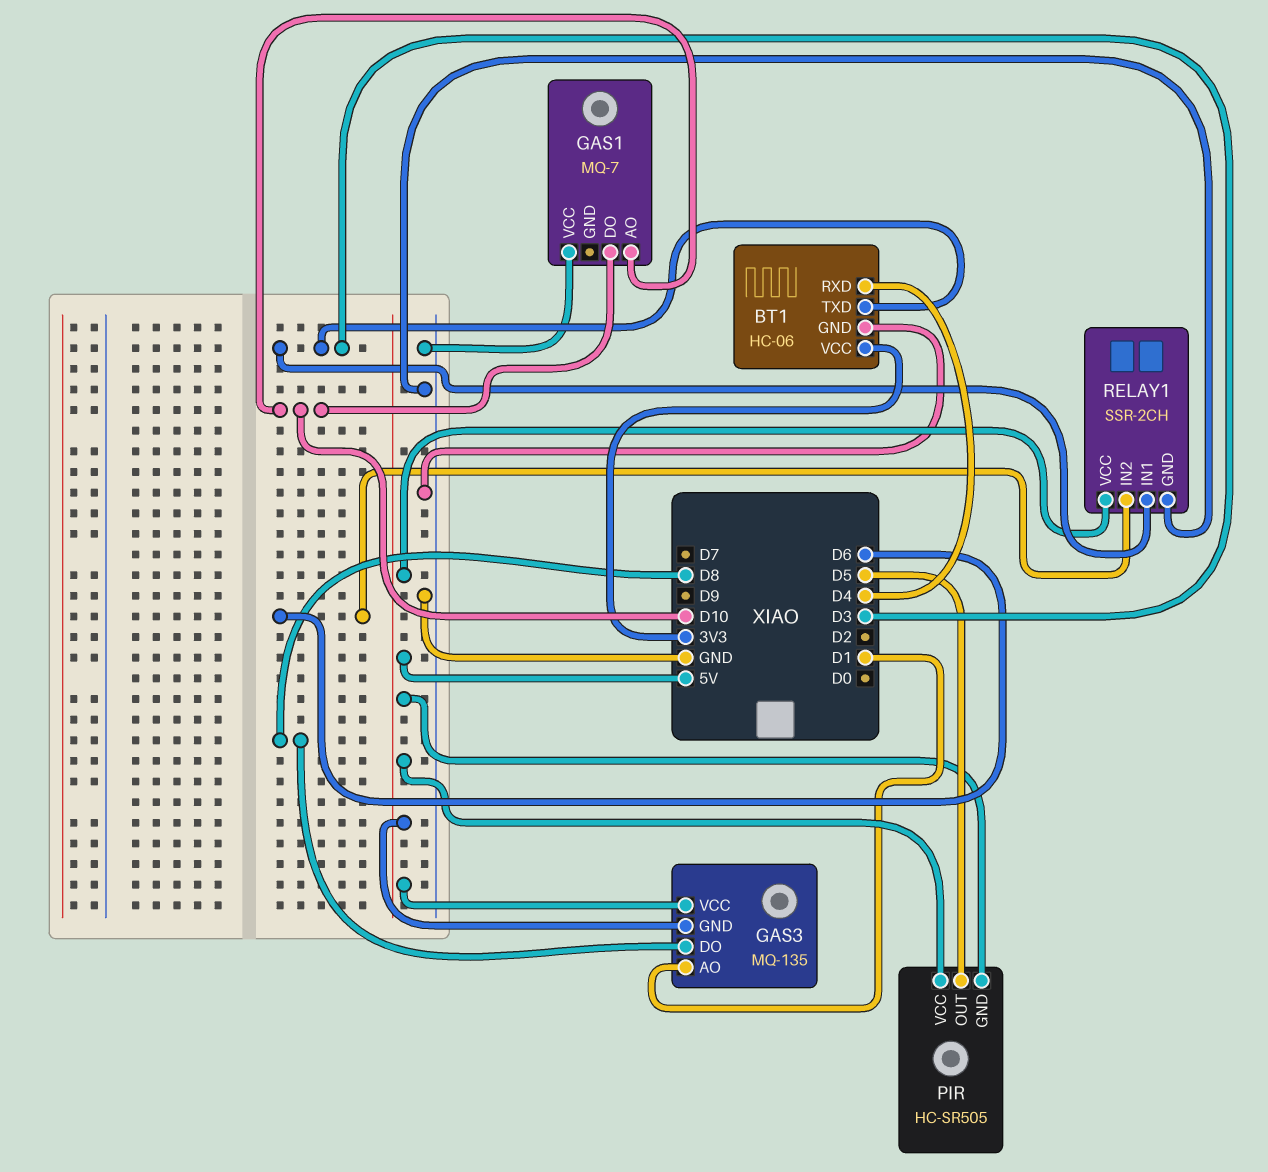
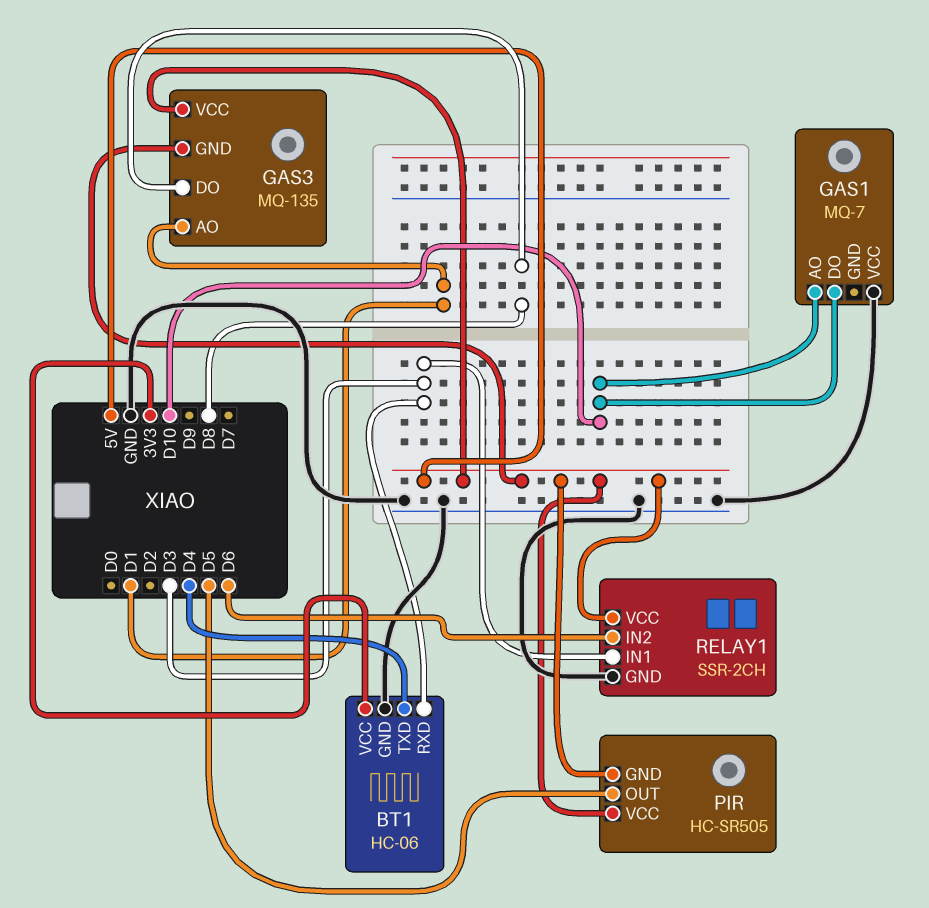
BT1 pin RXD: D4 -> D3
BT1 pin TXD: D3 -> D4

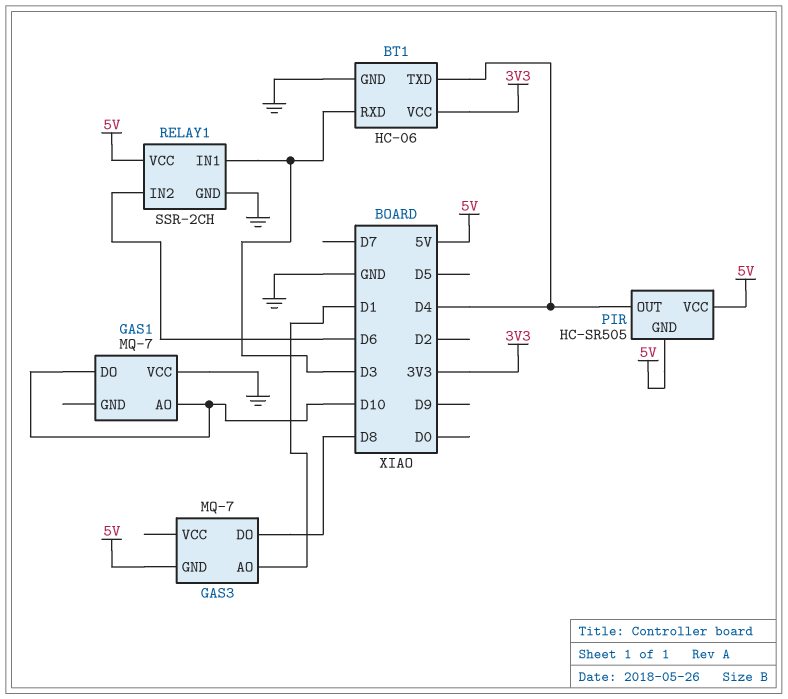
GAS3: MQ-135 -> MQ-7
GAS3 pin VCC: 5V -> none
PIR pin OUT: D5 -> D4

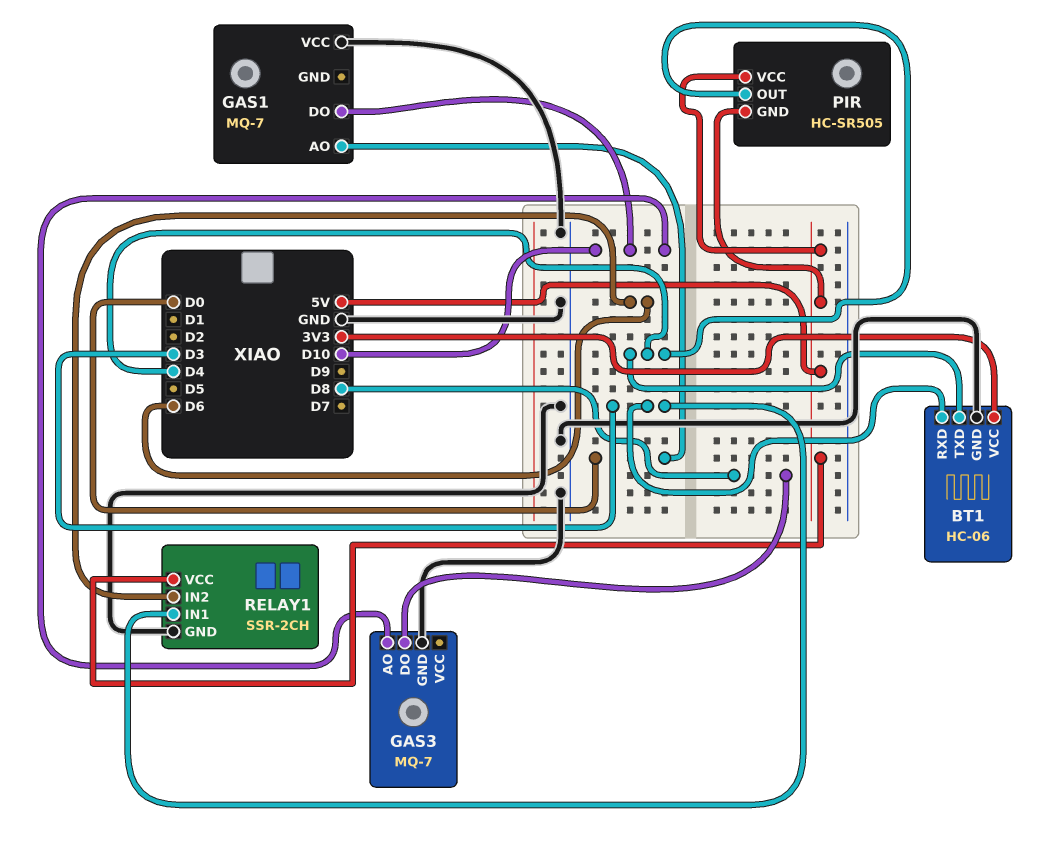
GAS1 pin AO: D10 -> D0
GAS3 pin AO: D1 -> D10
GAS3 pin GND: 5V -> GND

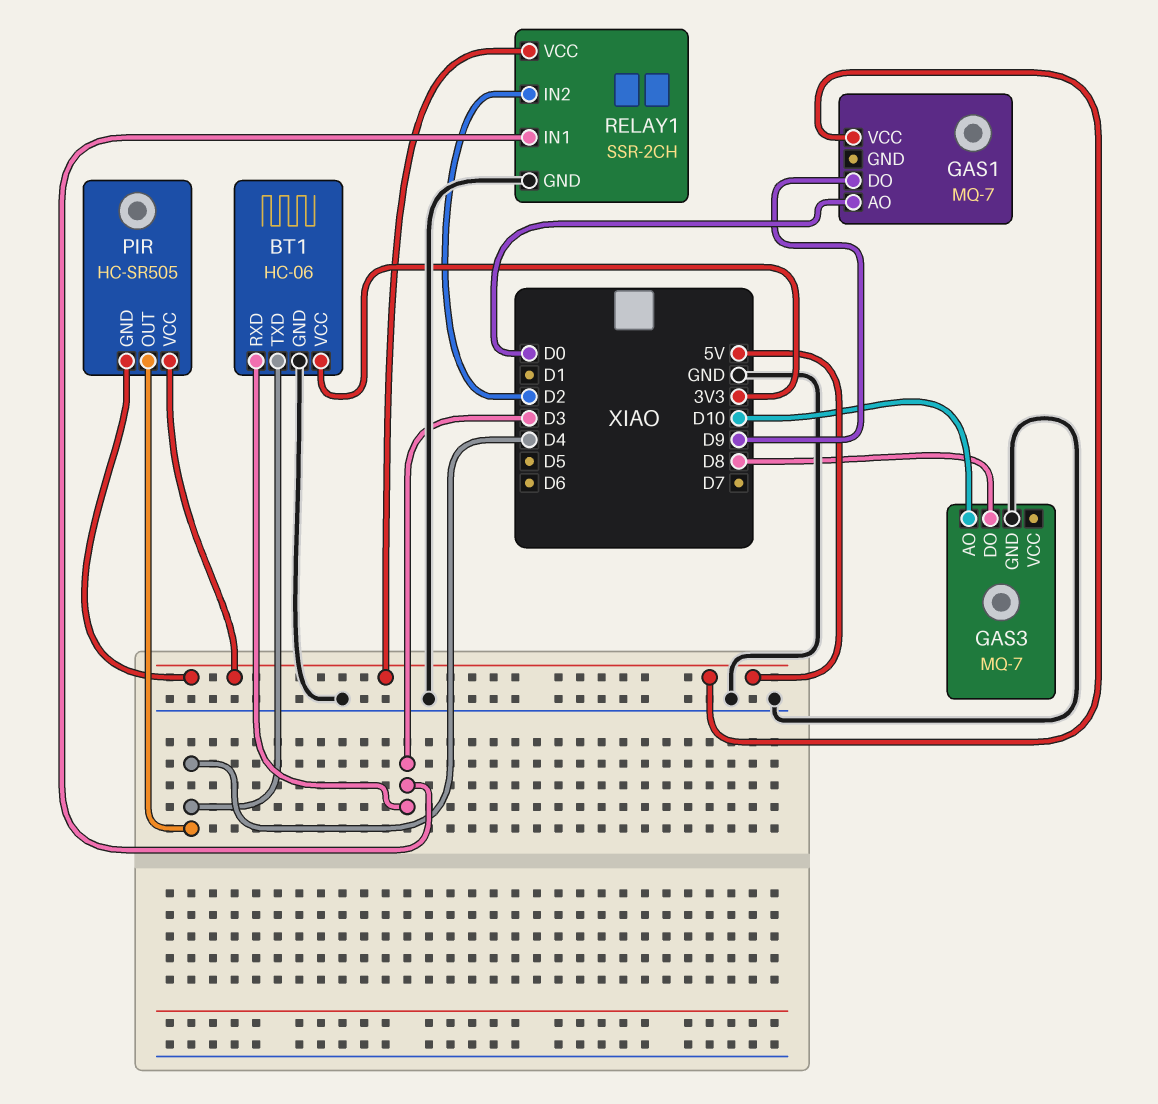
GAS1 pin DO: D10 -> D9
GAS1 pin VCC: GND -> 5V
RELAY1 pin IN2: D6 -> D2

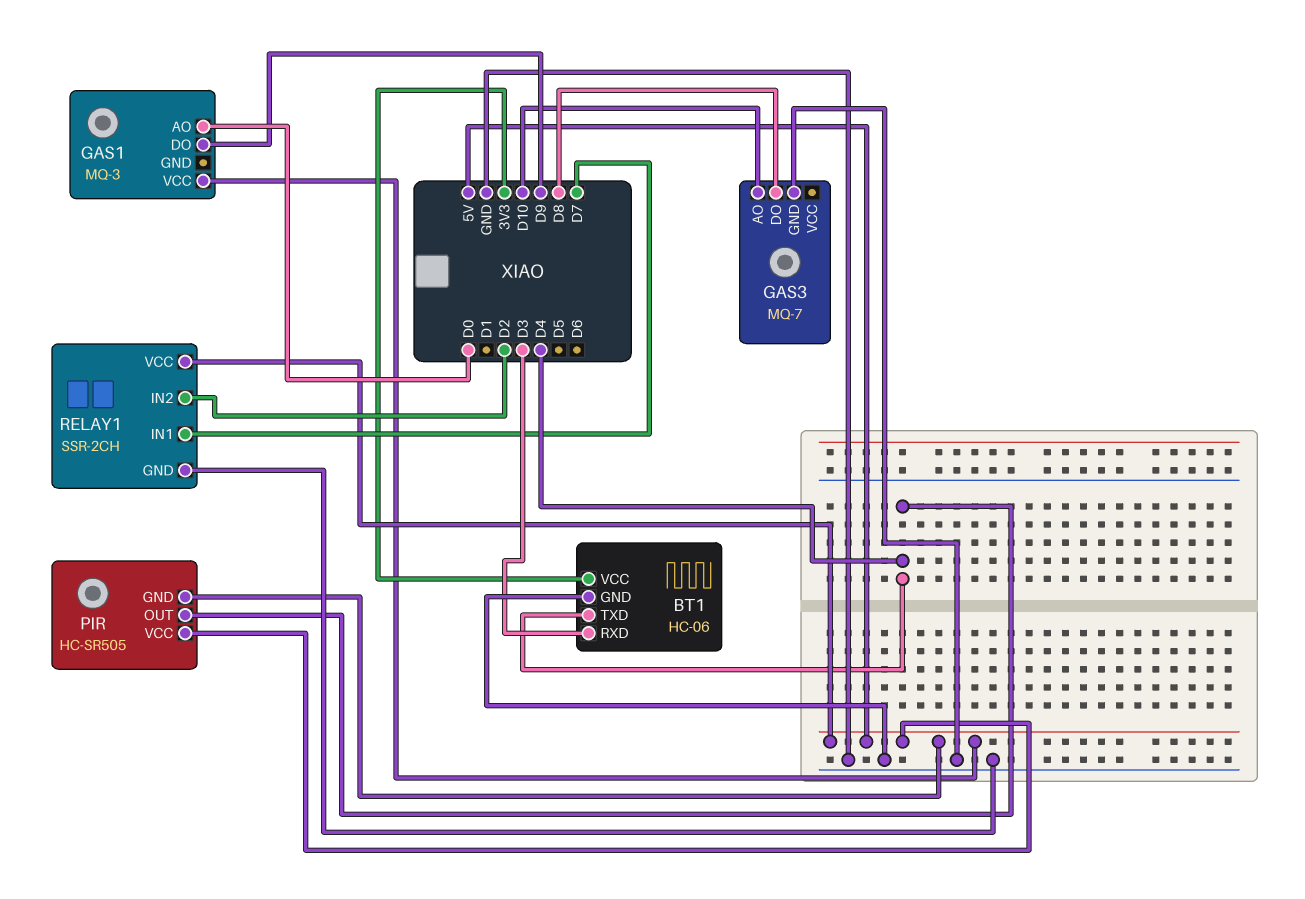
GAS1: MQ-7 -> MQ-3
RELAY1 pin IN1: D3 -> D7

